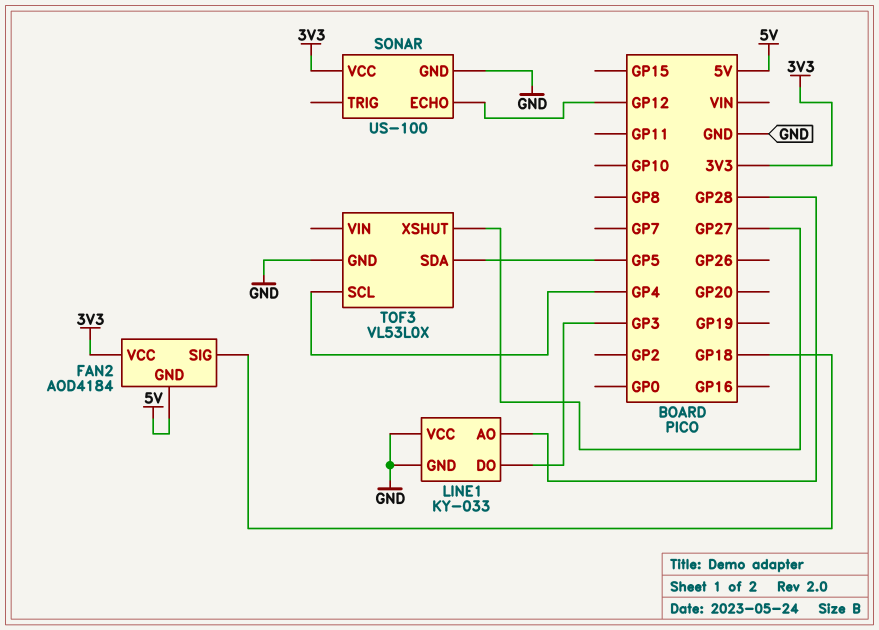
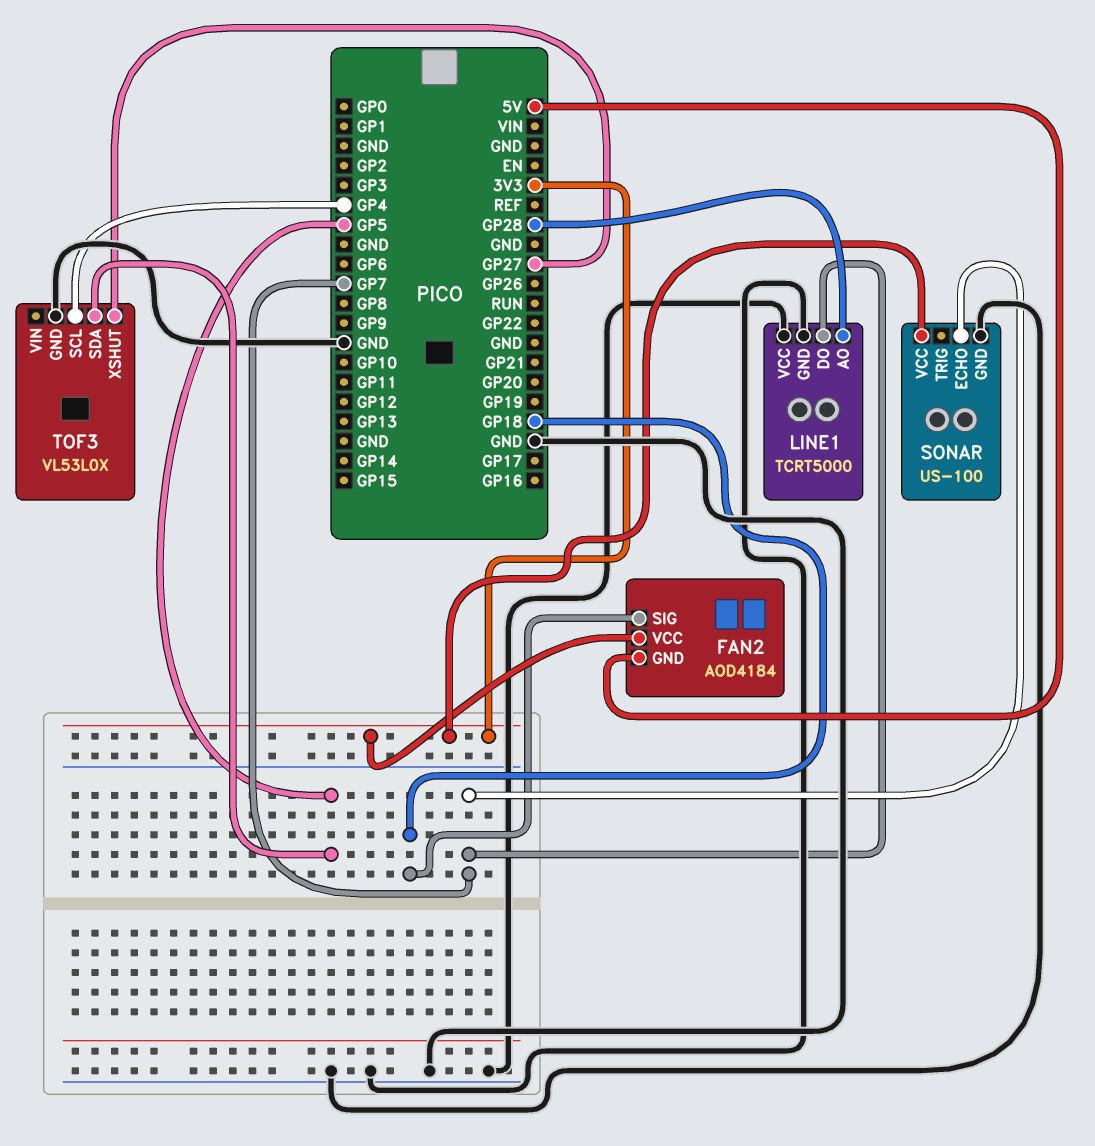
LINE1: KY-033 -> TCRT5000
LINE1 pin DO: GP3 -> GP7
SONAR pin ECHO: GP12 -> GP7

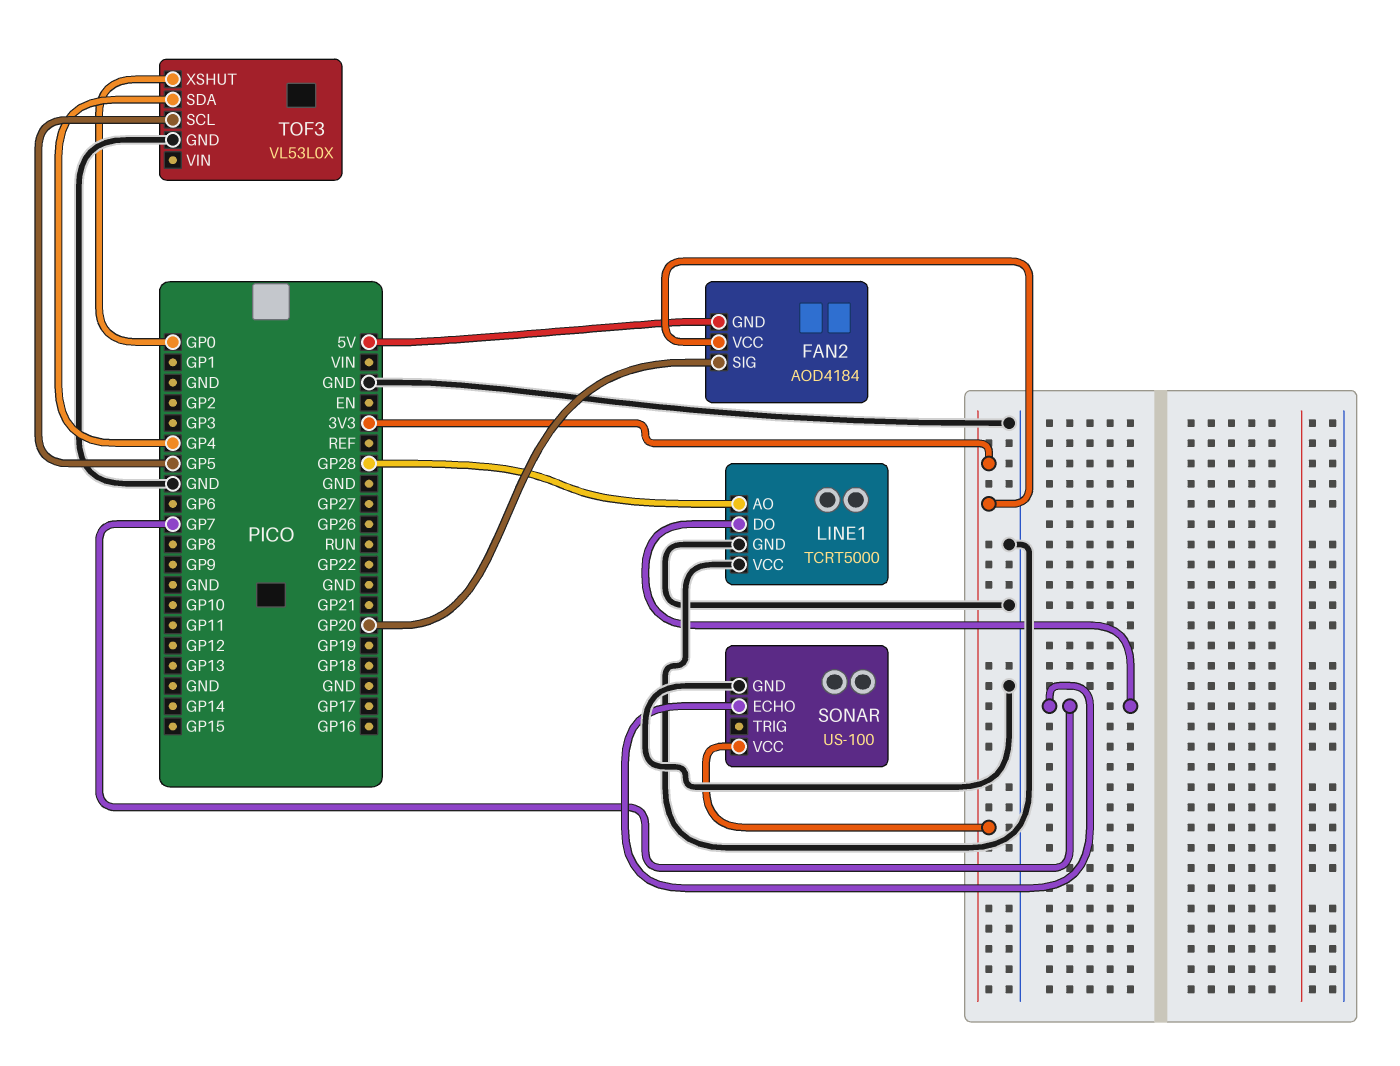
FAN2 pin SIG: GP18 -> GP20
TOF3 pin SCL: GP4 -> GP5
TOF3 pin SDA: GP5 -> GP4
TOF3 pin XSHUT: GP27 -> GP0

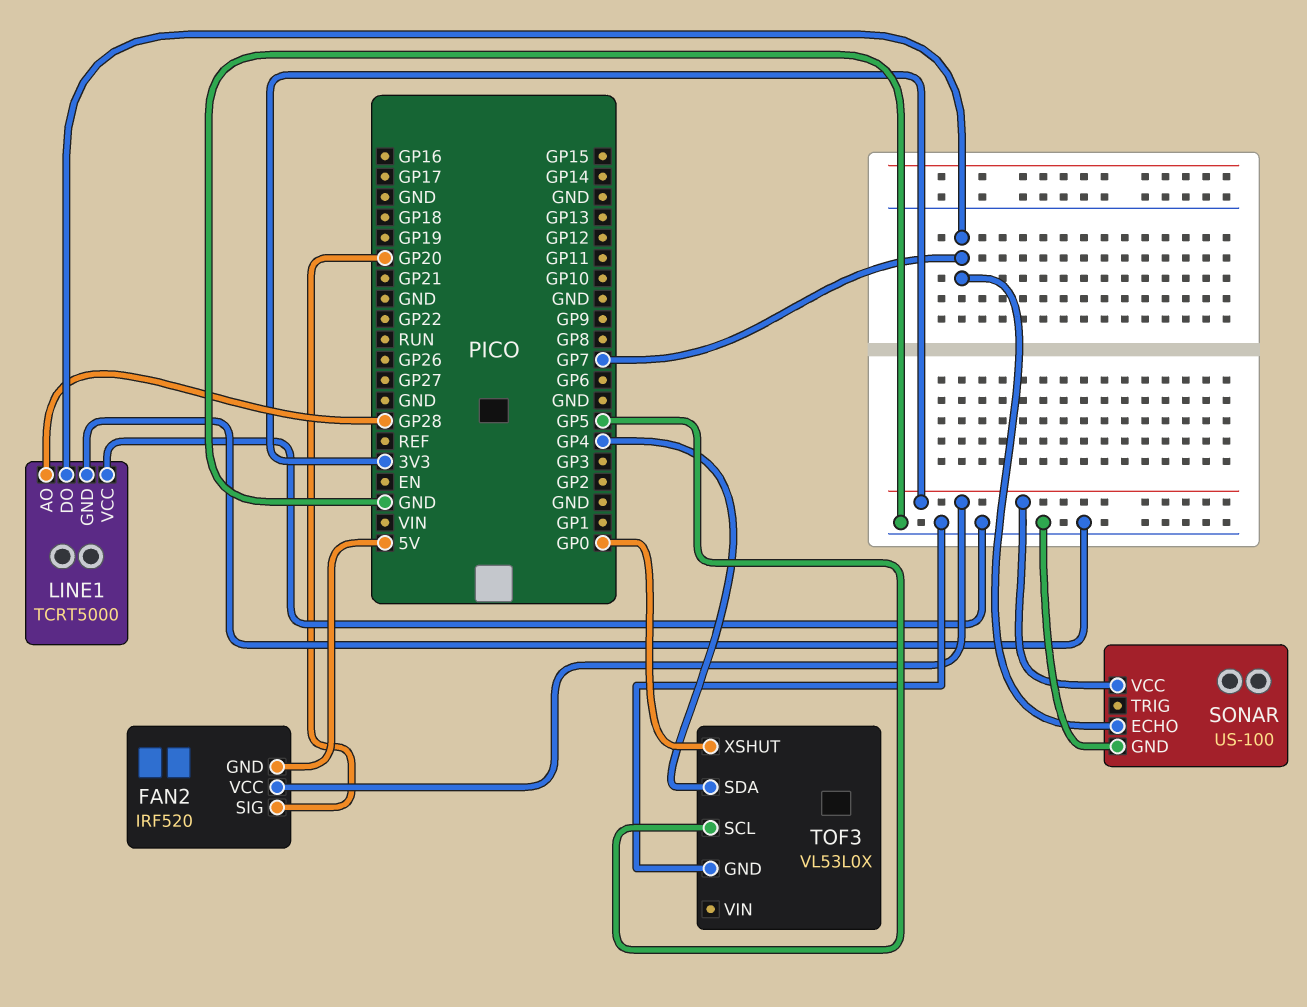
FAN2: AOD4184 -> IRF520

